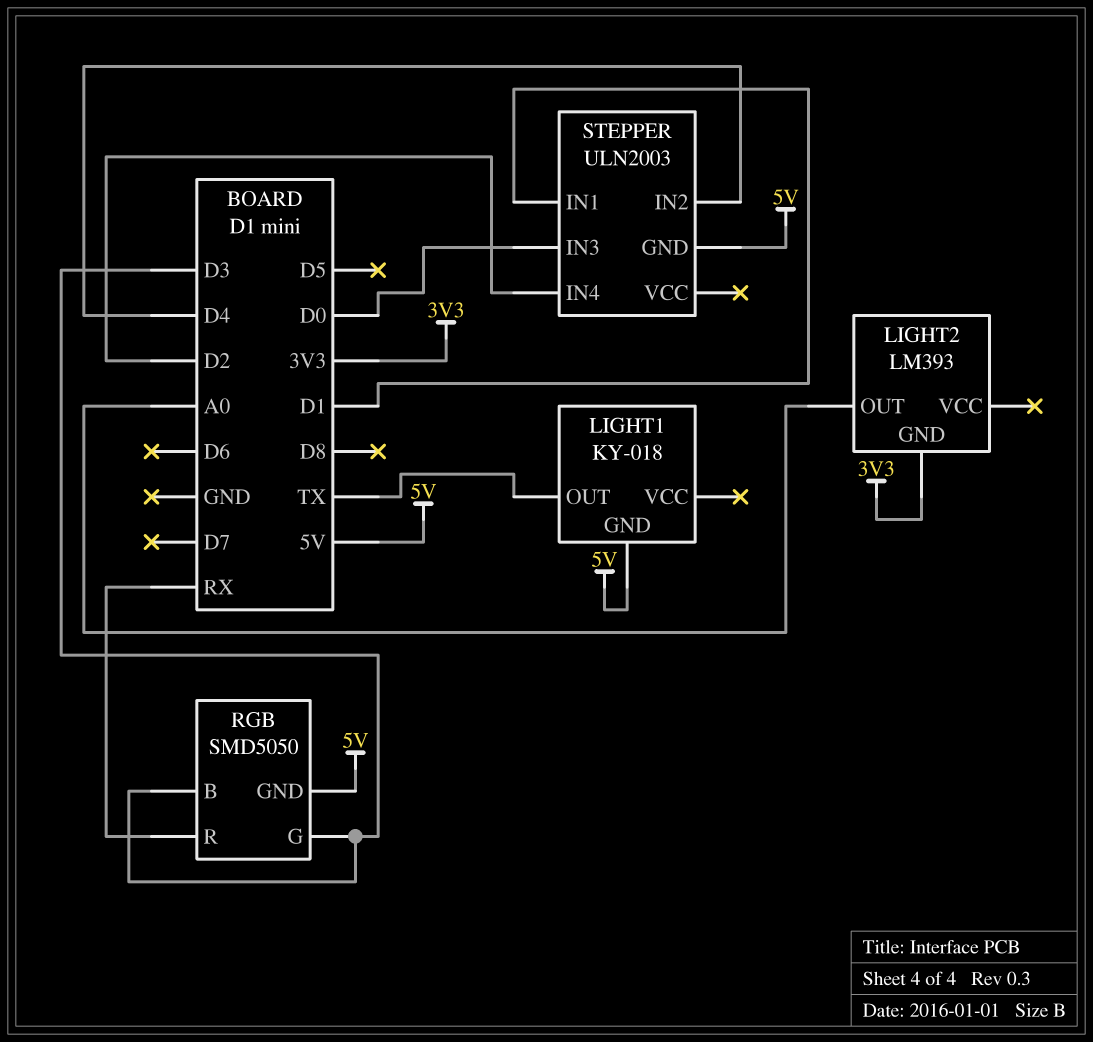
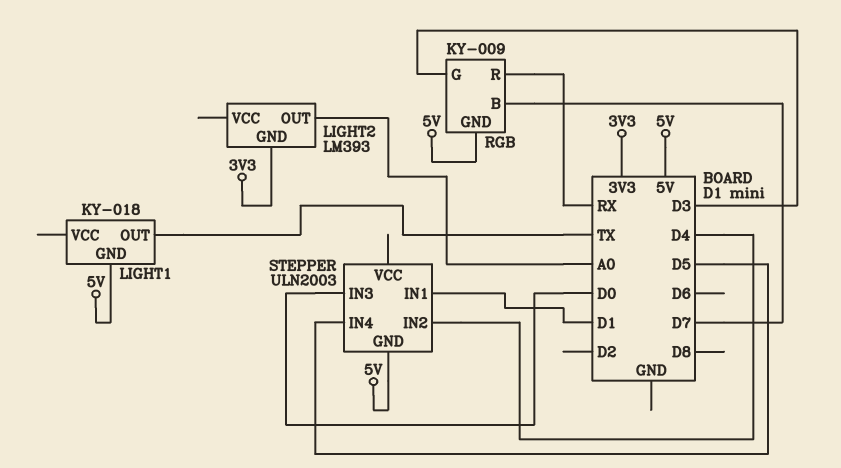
RGB: SMD5050 -> KY-009
RGB pin B: D3 -> D7
STEPPER pin IN4: D2 -> D5

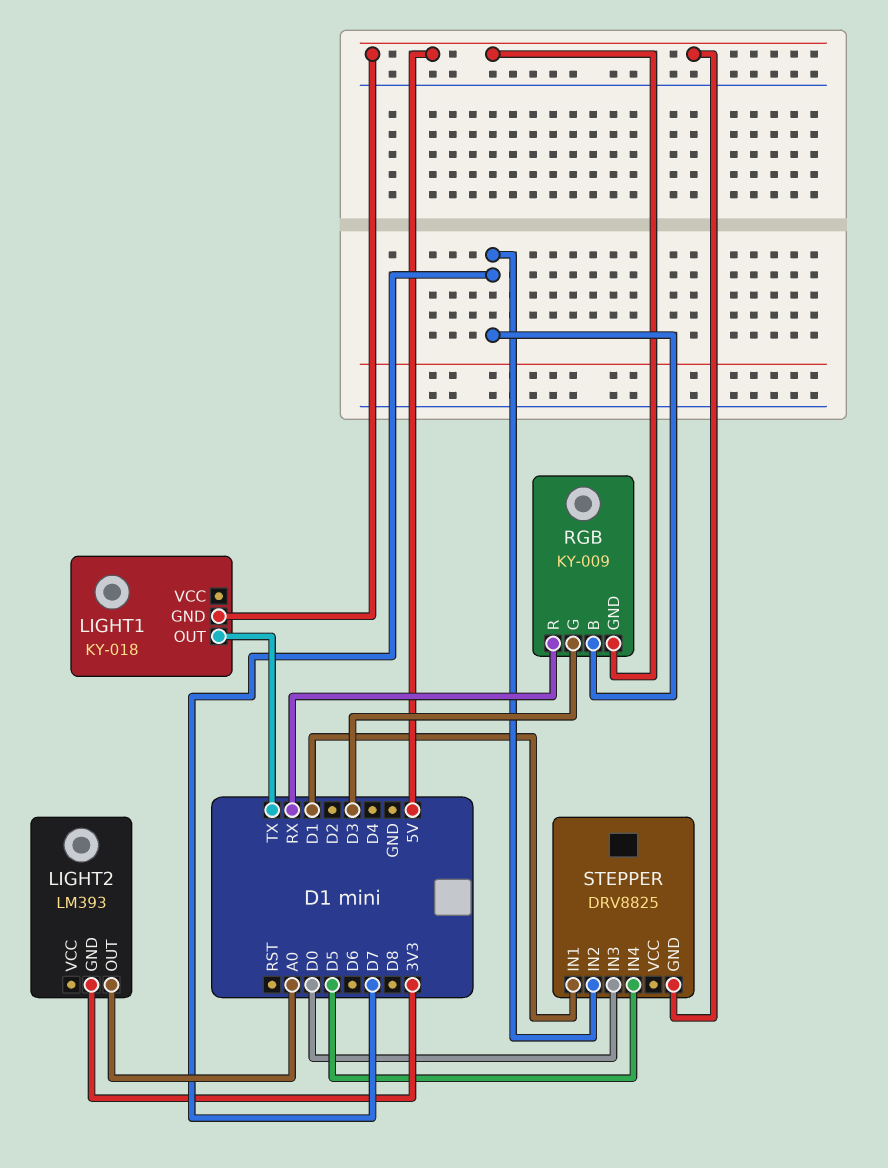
STEPPER: ULN2003 -> DRV8825
STEPPER pin IN2: D4 -> D7

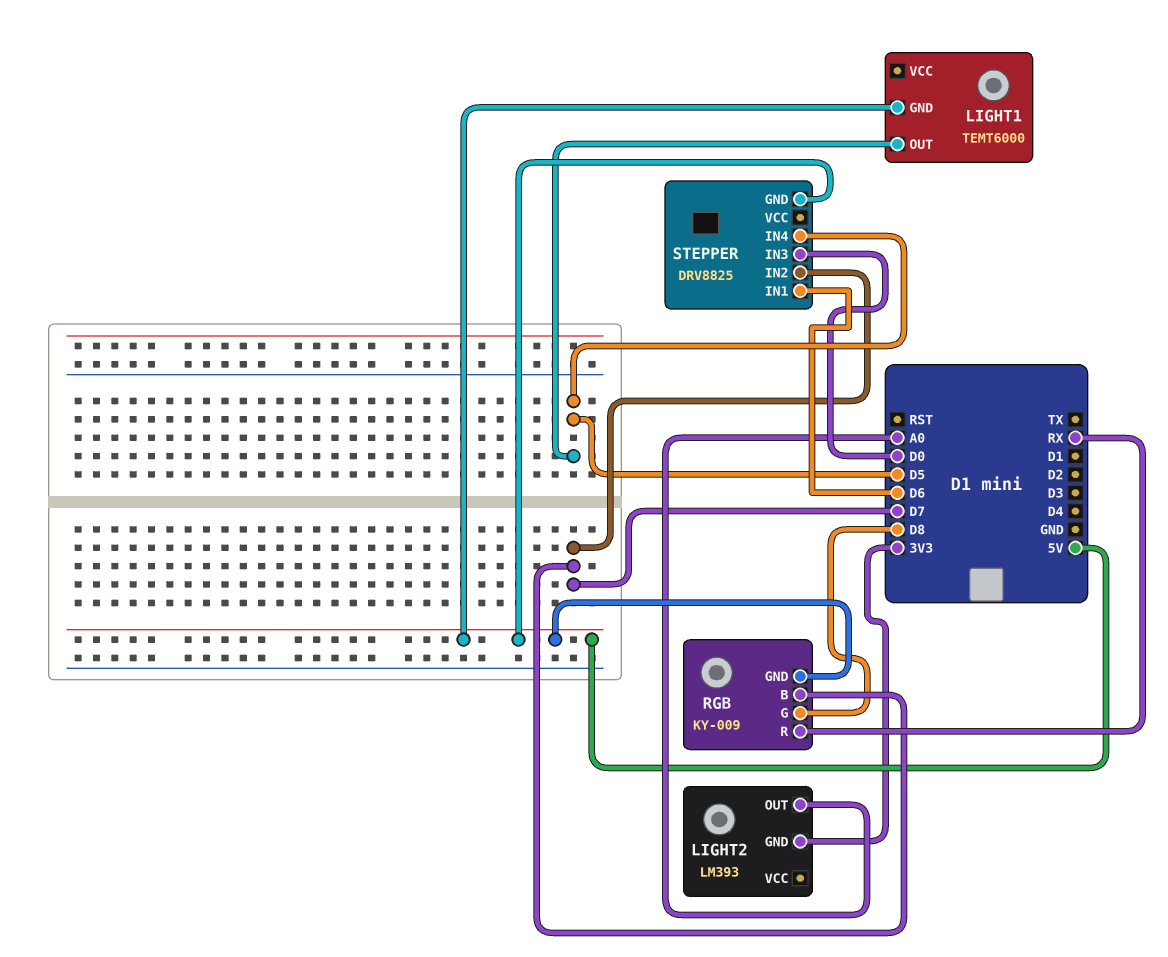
LIGHT1: KY-018 -> TEMT6000
LIGHT1 pin OUT: TX -> D5
RGB pin G: D3 -> D8
STEPPER pin IN1: D1 -> D6

